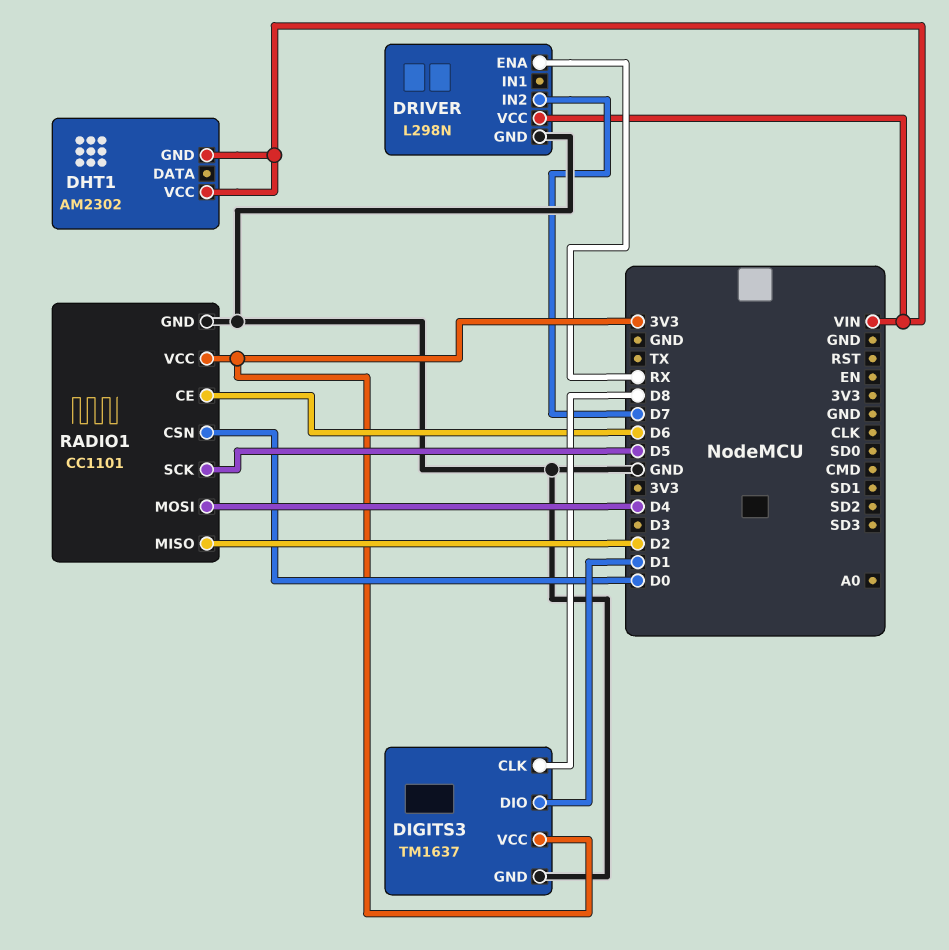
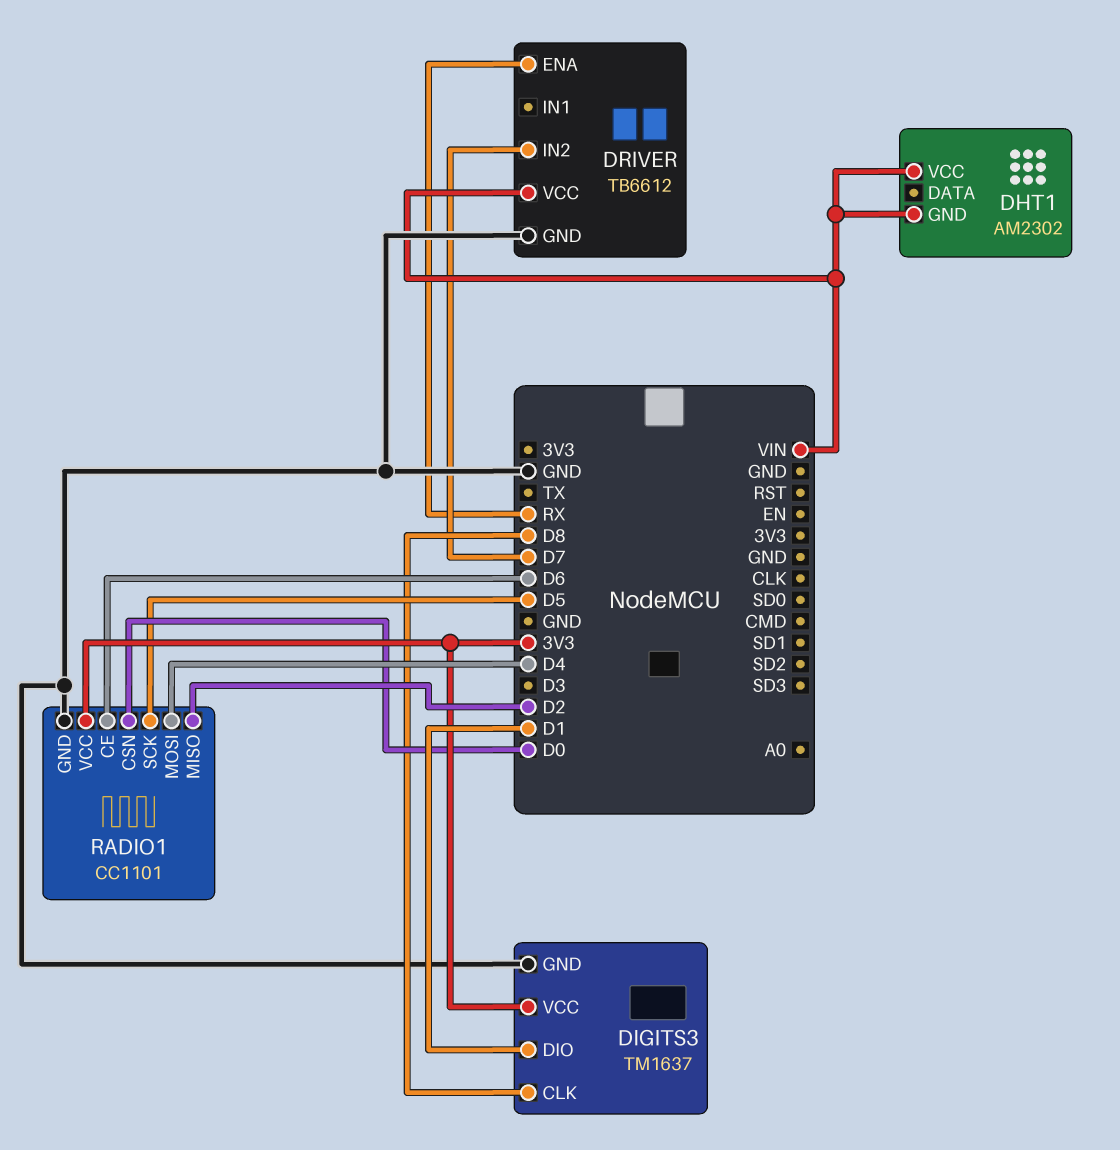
DRIVER: L298N -> TB6612

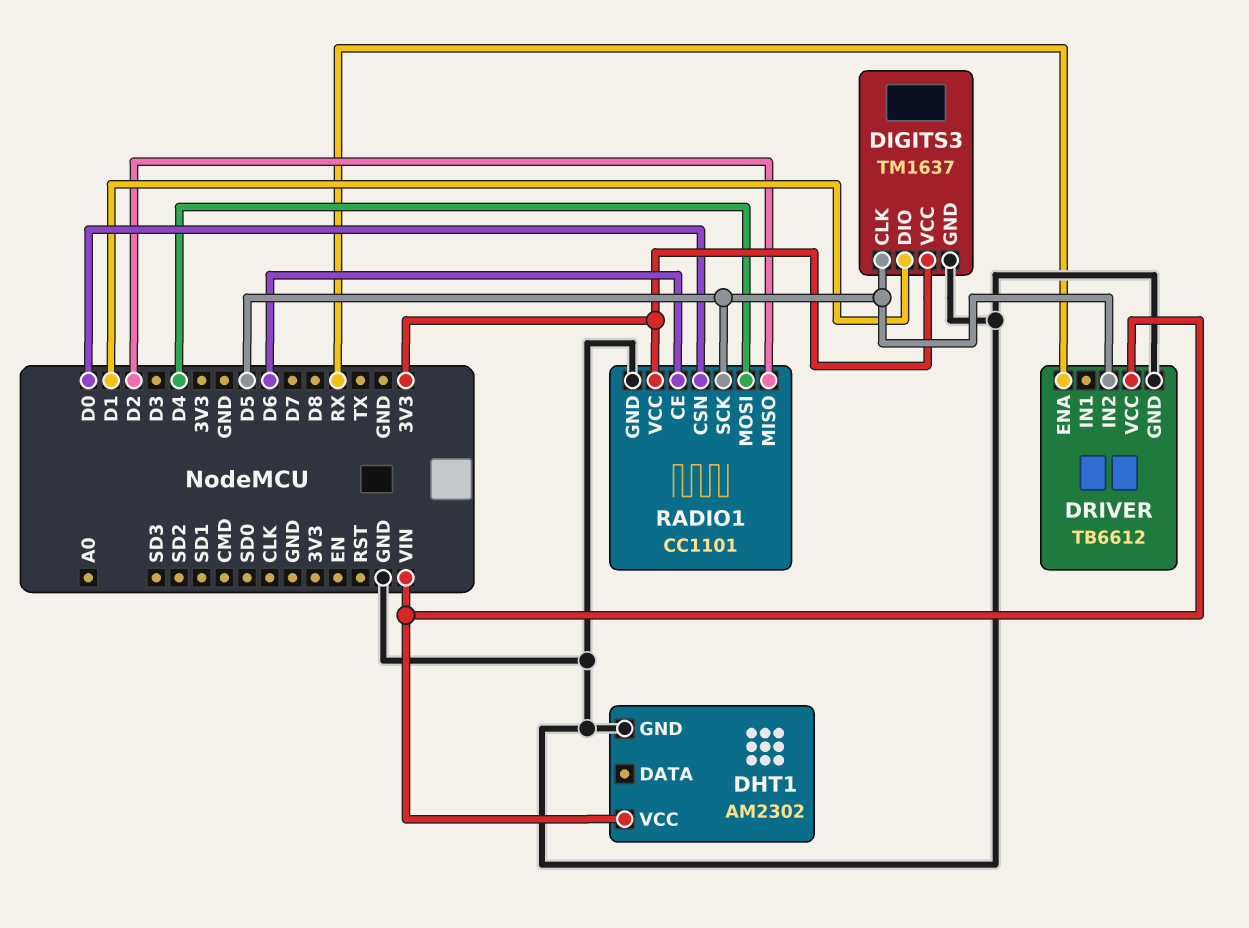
DHT1 pin GND: VIN -> GND
DIGITS3 pin CLK: D8 -> D5
DRIVER pin IN2: D7 -> D5

